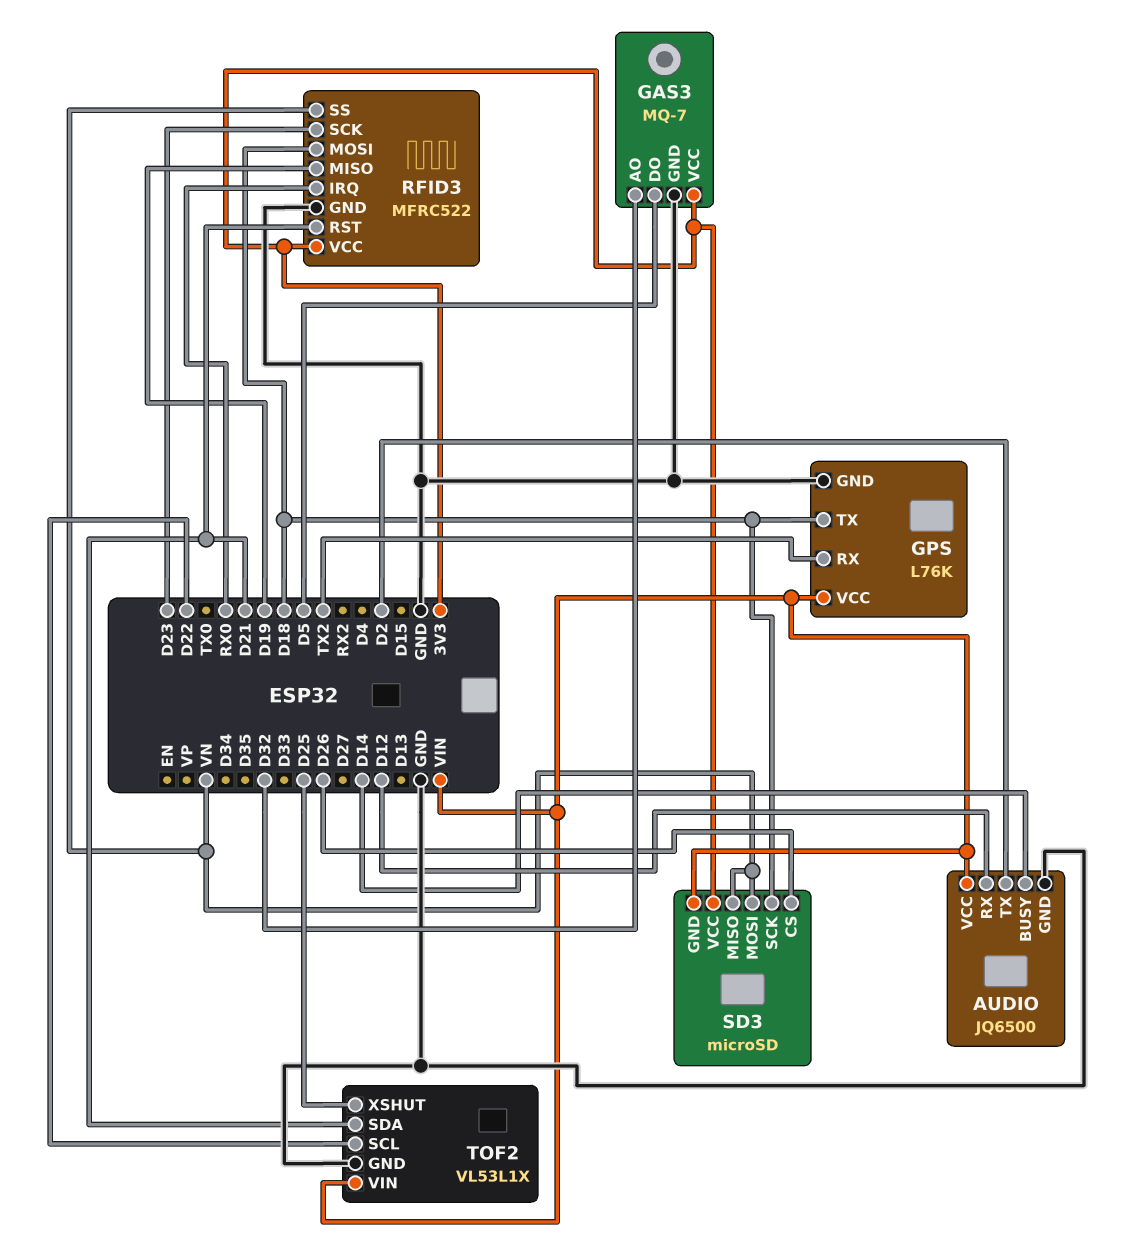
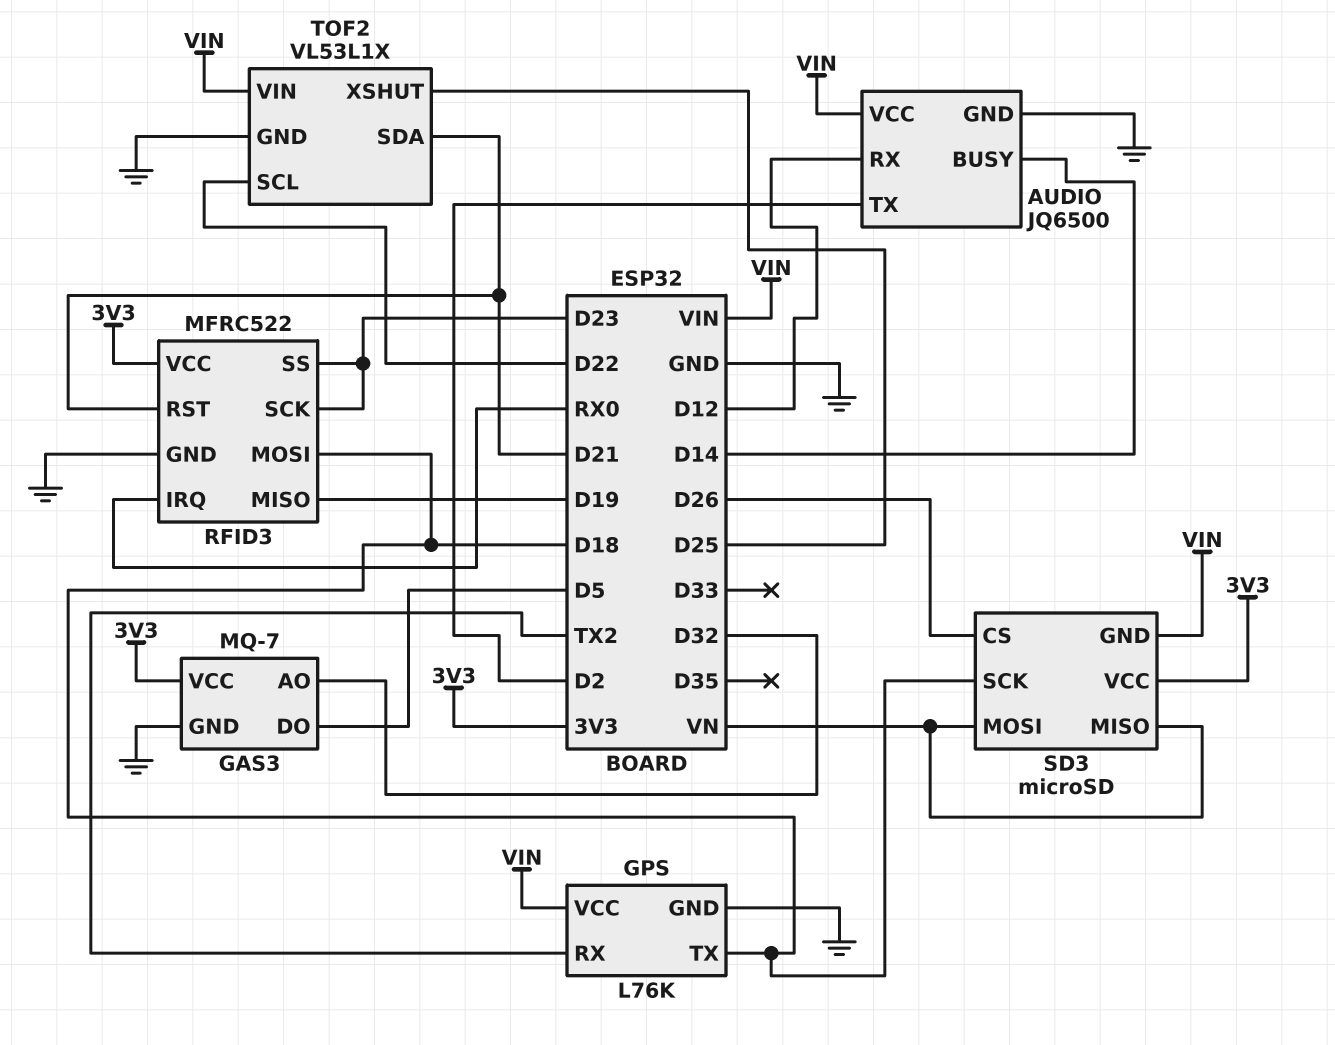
RFID3 pin SS: VN -> D23

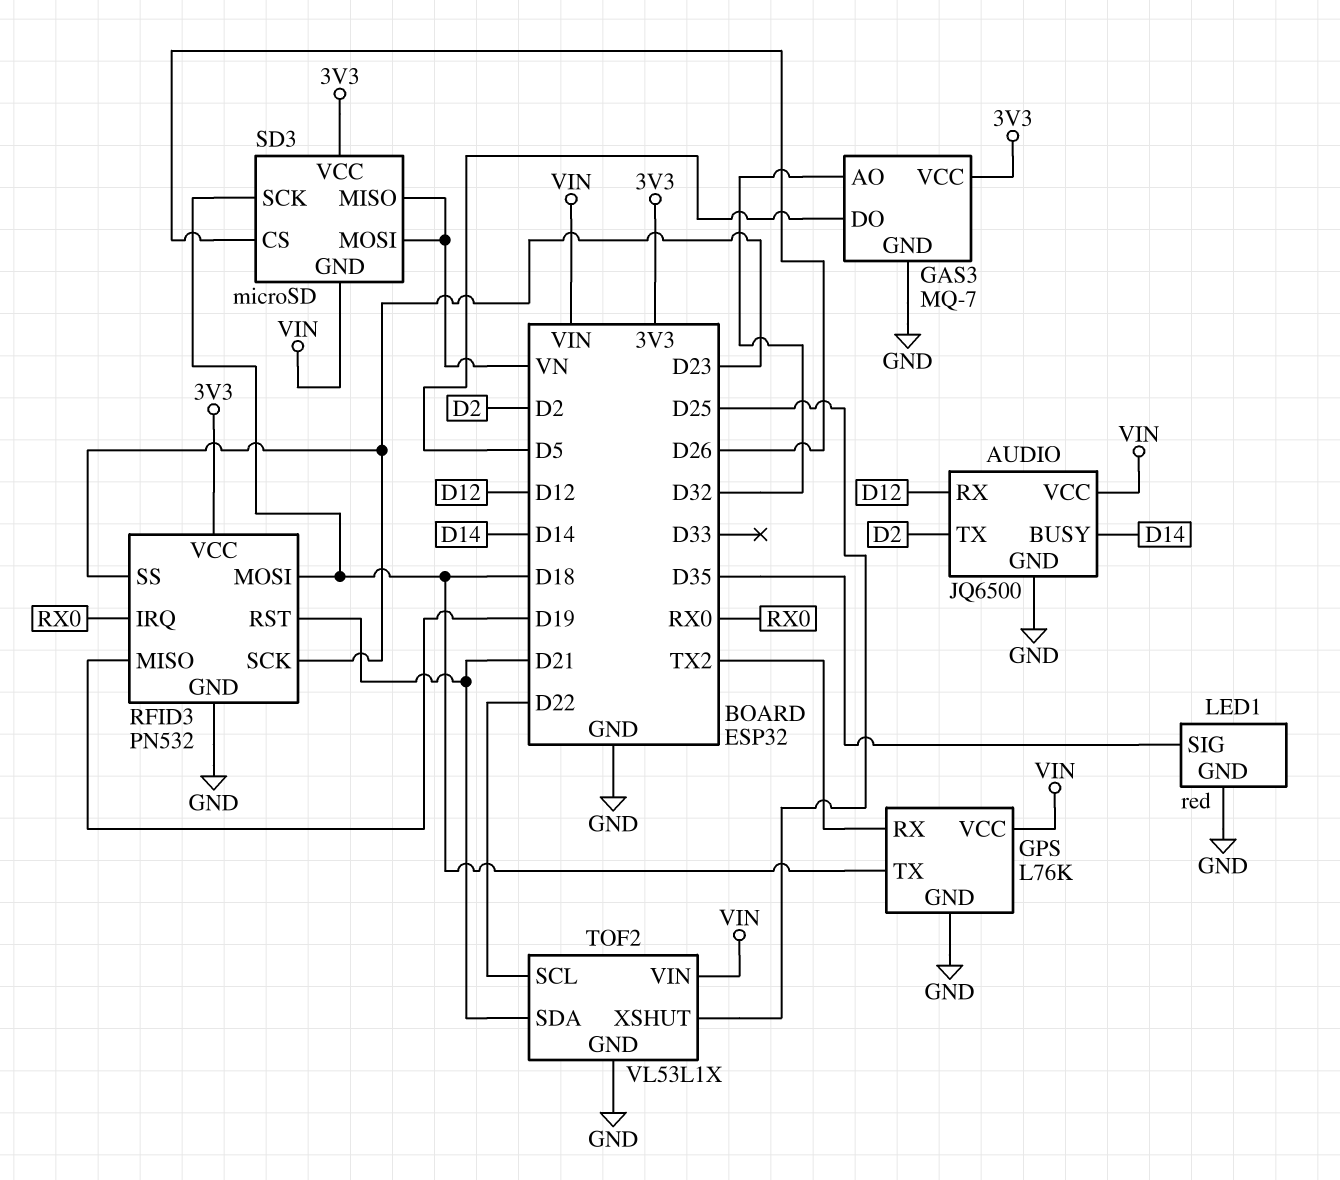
LED1: none -> red
LED1 pin GND: none -> GND
LED1 pin SIG: none -> D35
RFID3: MFRC522 -> PN532

